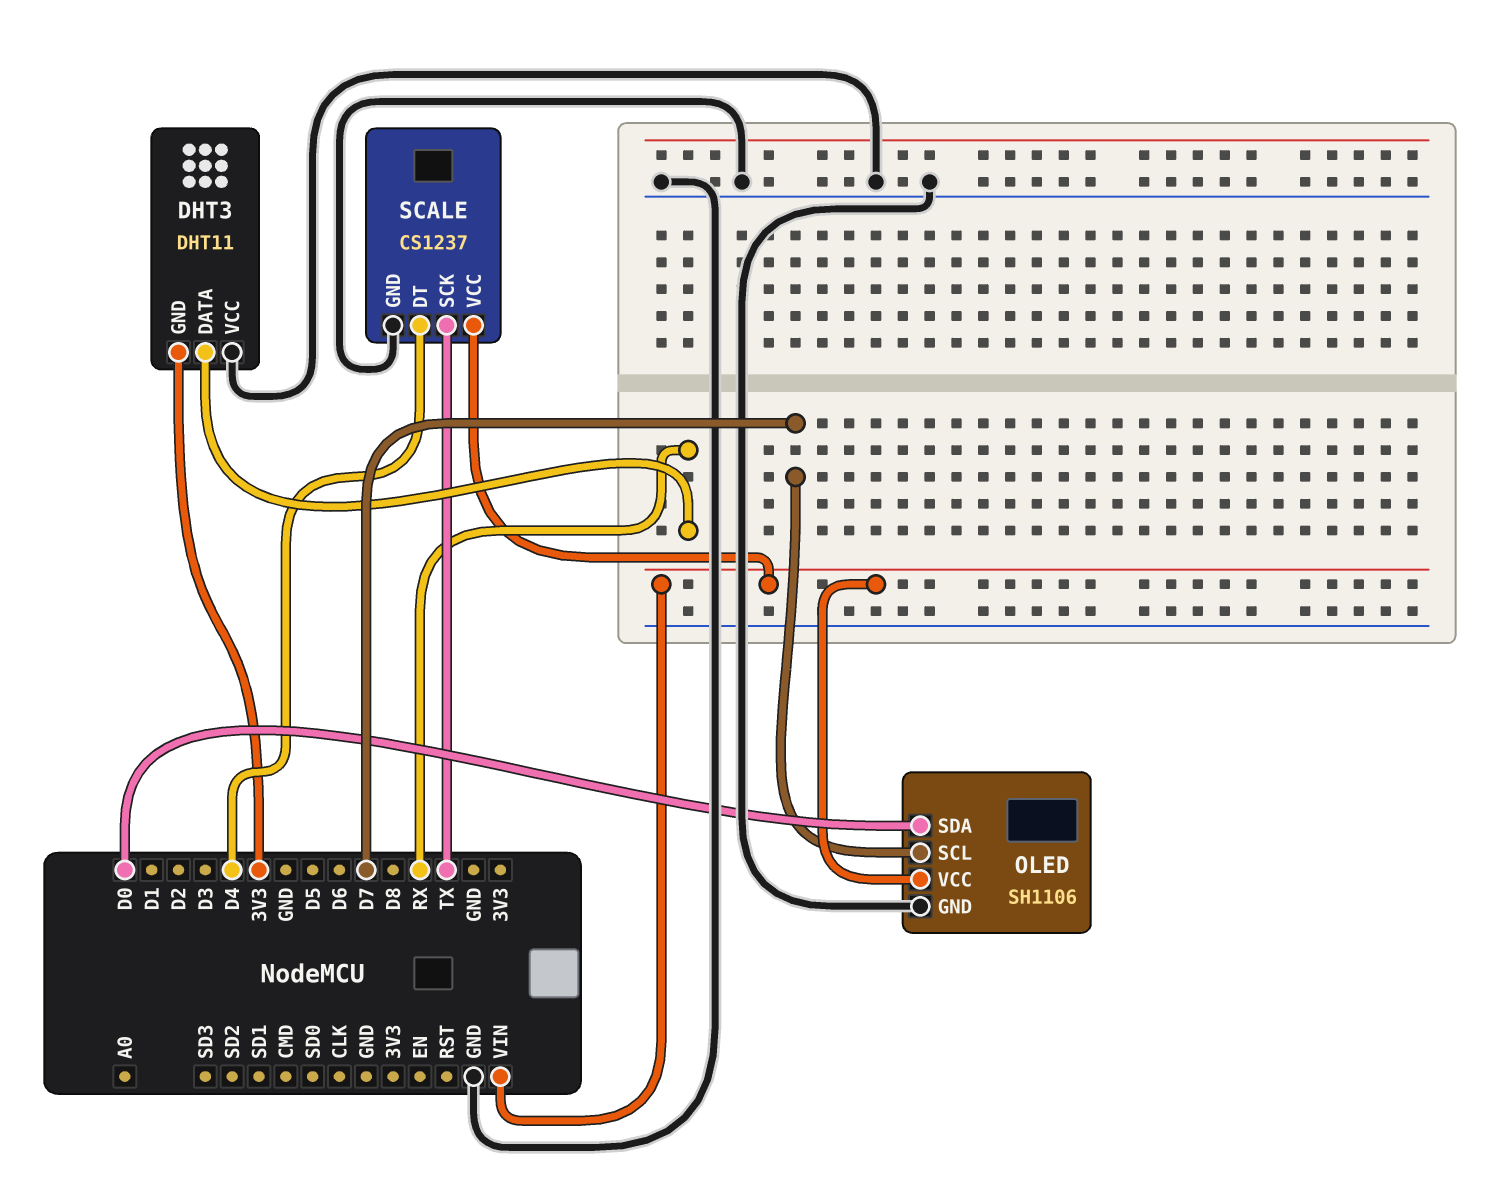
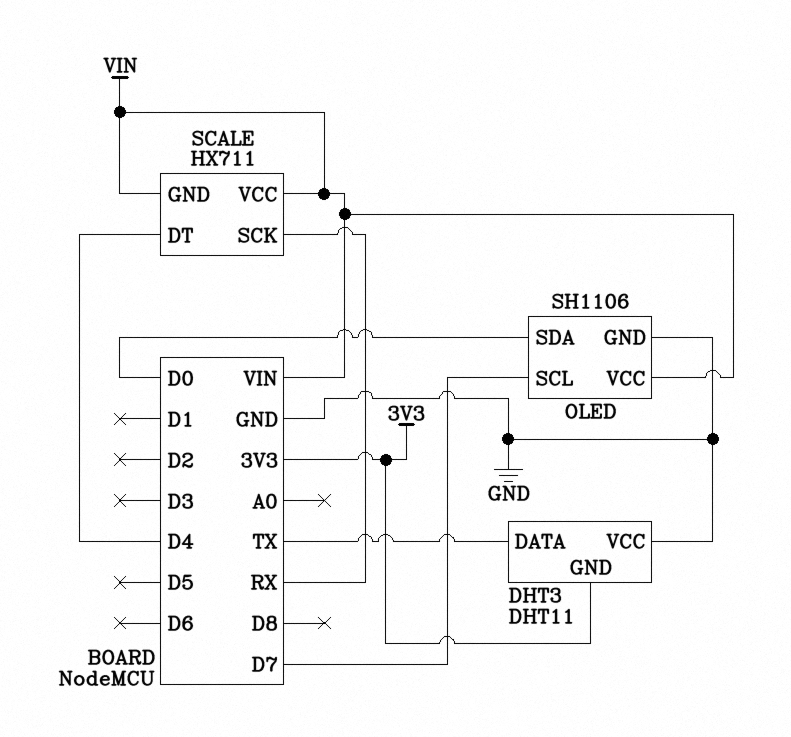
DHT3 pin DATA: RX -> TX
SCALE: CS1237 -> HX711
SCALE pin GND: GND -> VIN
SCALE pin SCK: TX -> RX

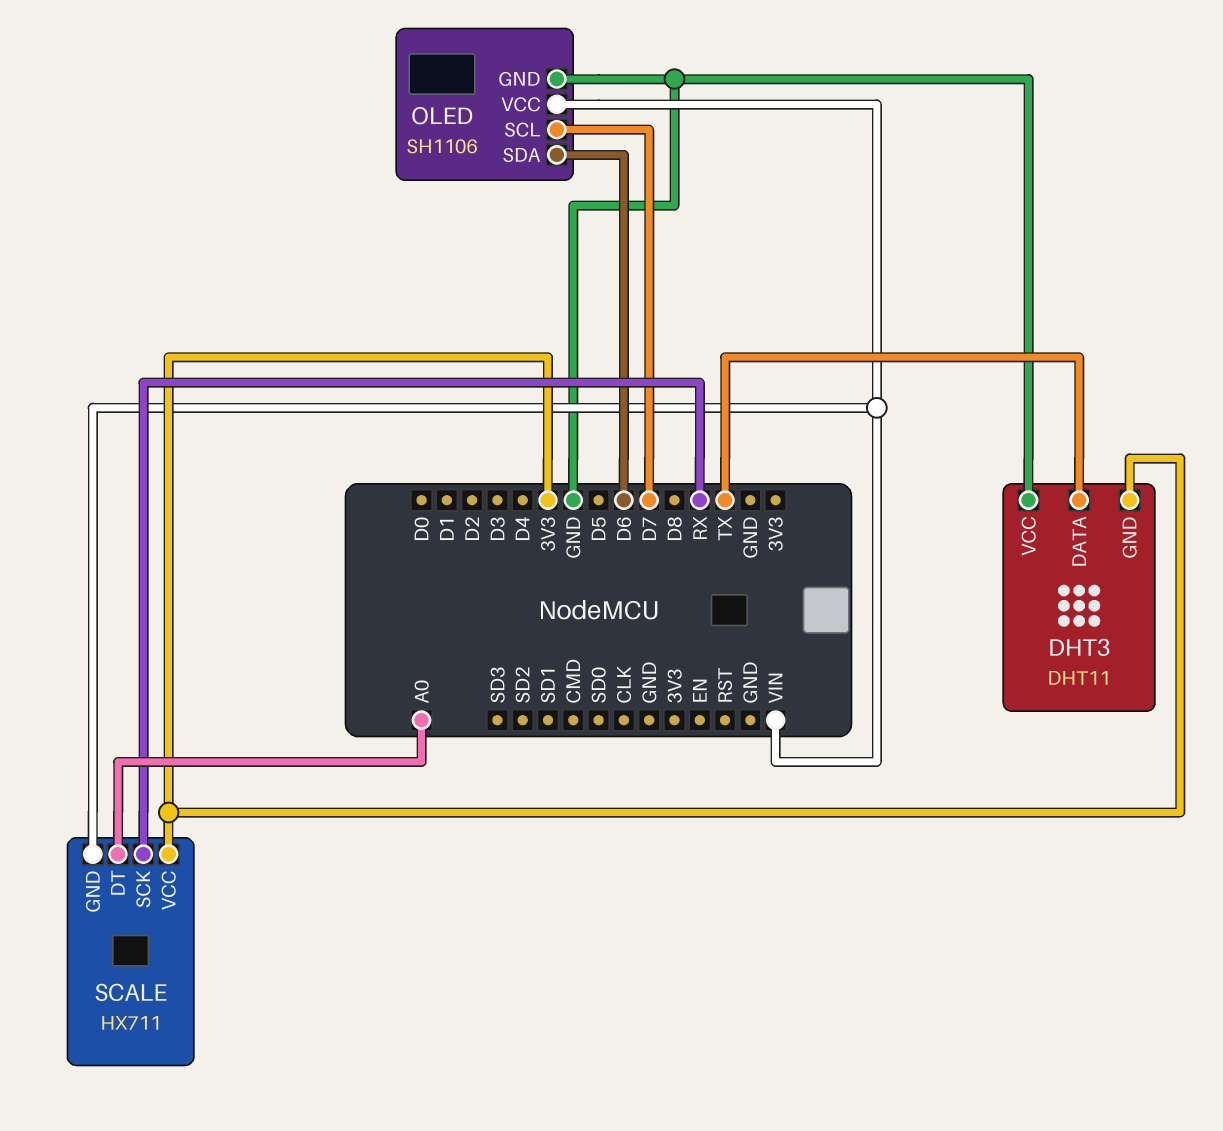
OLED pin SDA: D0 -> D6
SCALE pin DT: D4 -> A0
SCALE pin VCC: VIN -> 3V3

